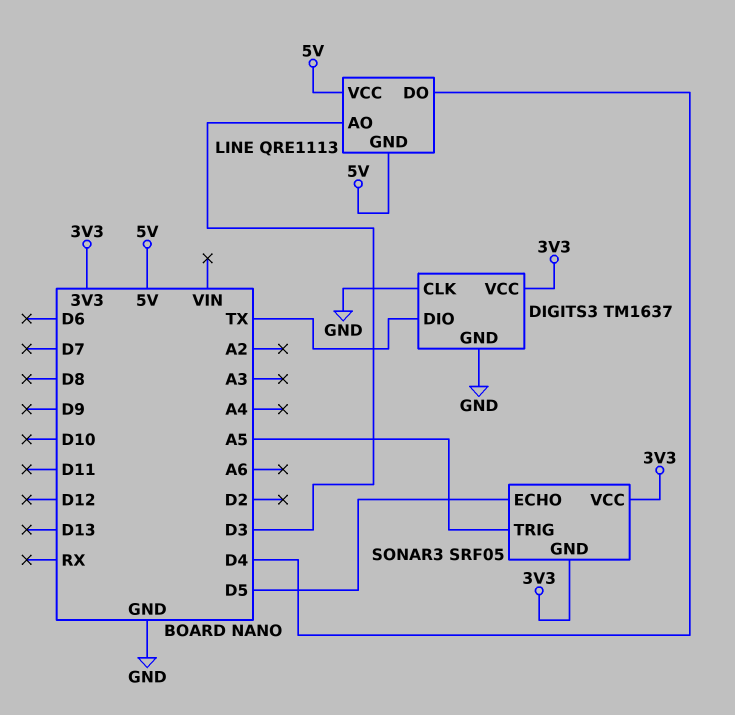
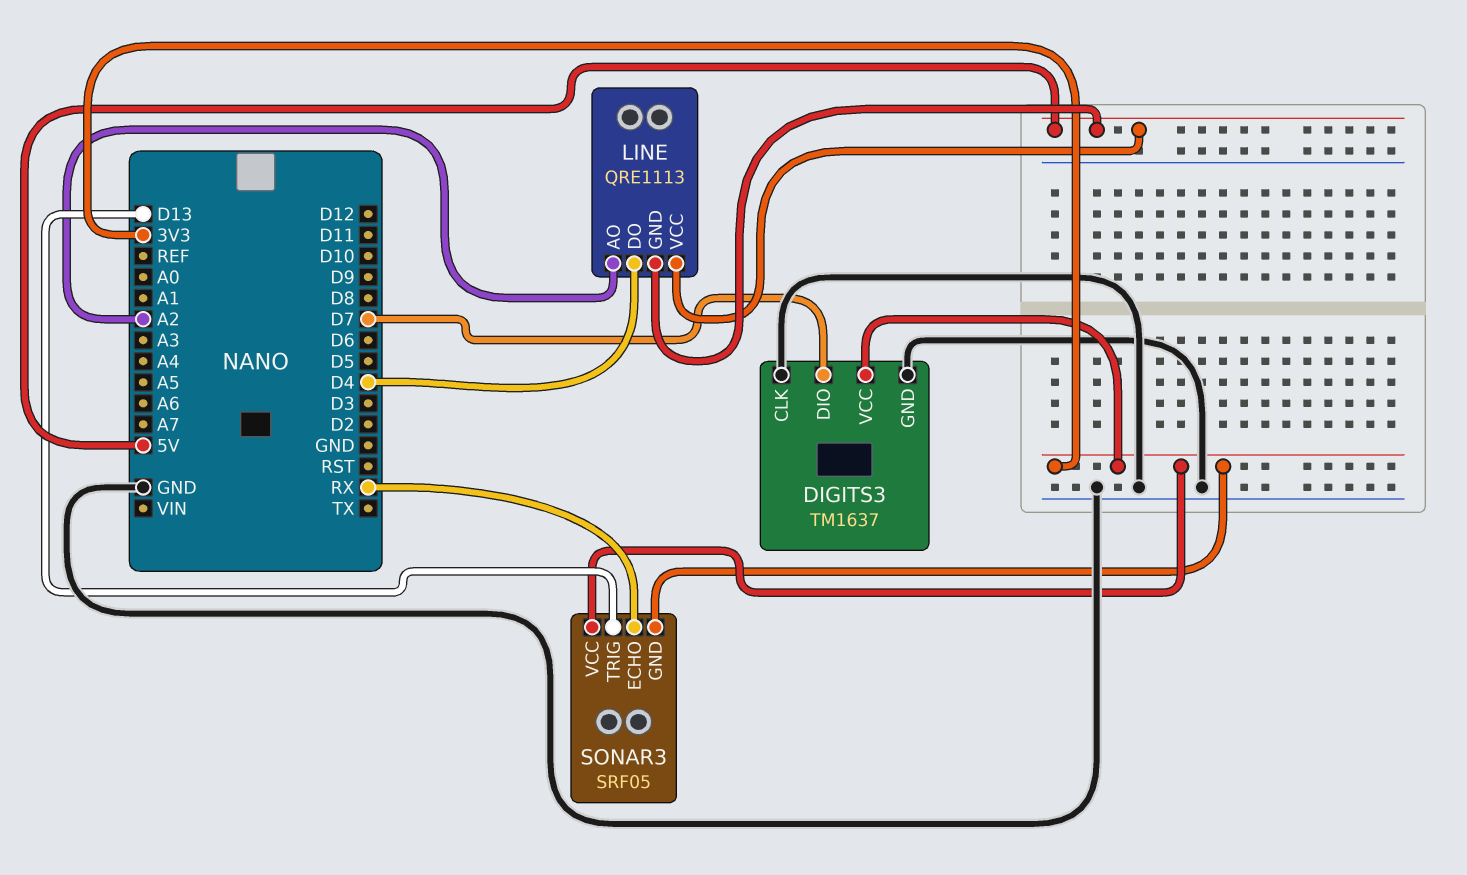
DIGITS3 pin DIO: TX -> D7
LINE pin AO: D3 -> A2
SONAR3 pin ECHO: D5 -> RX
SONAR3 pin TRIG: A5 -> D13

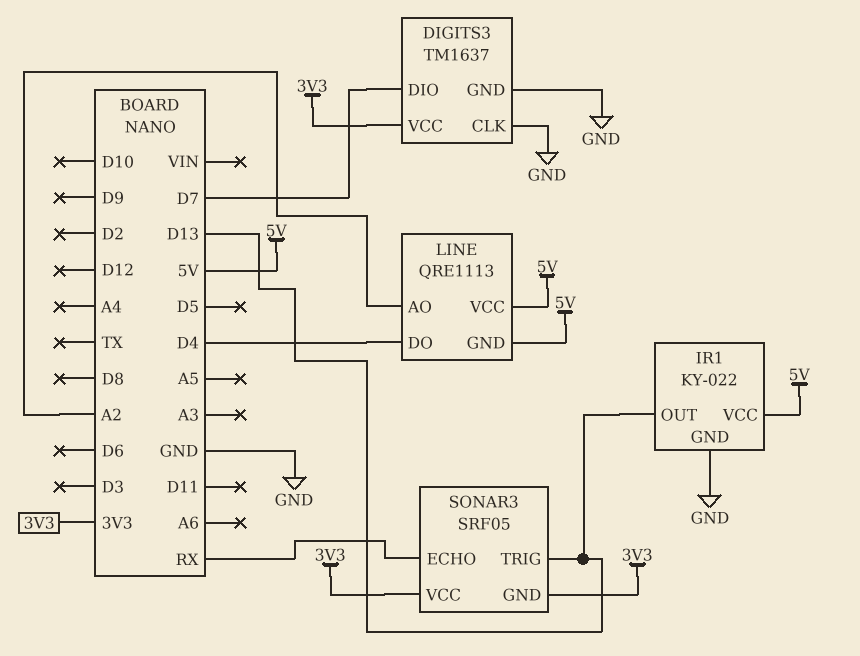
IR1: none -> KY-022
IR1 pin GND: none -> GND
IR1 pin OUT: none -> D13
IR1 pin VCC: none -> 5V

